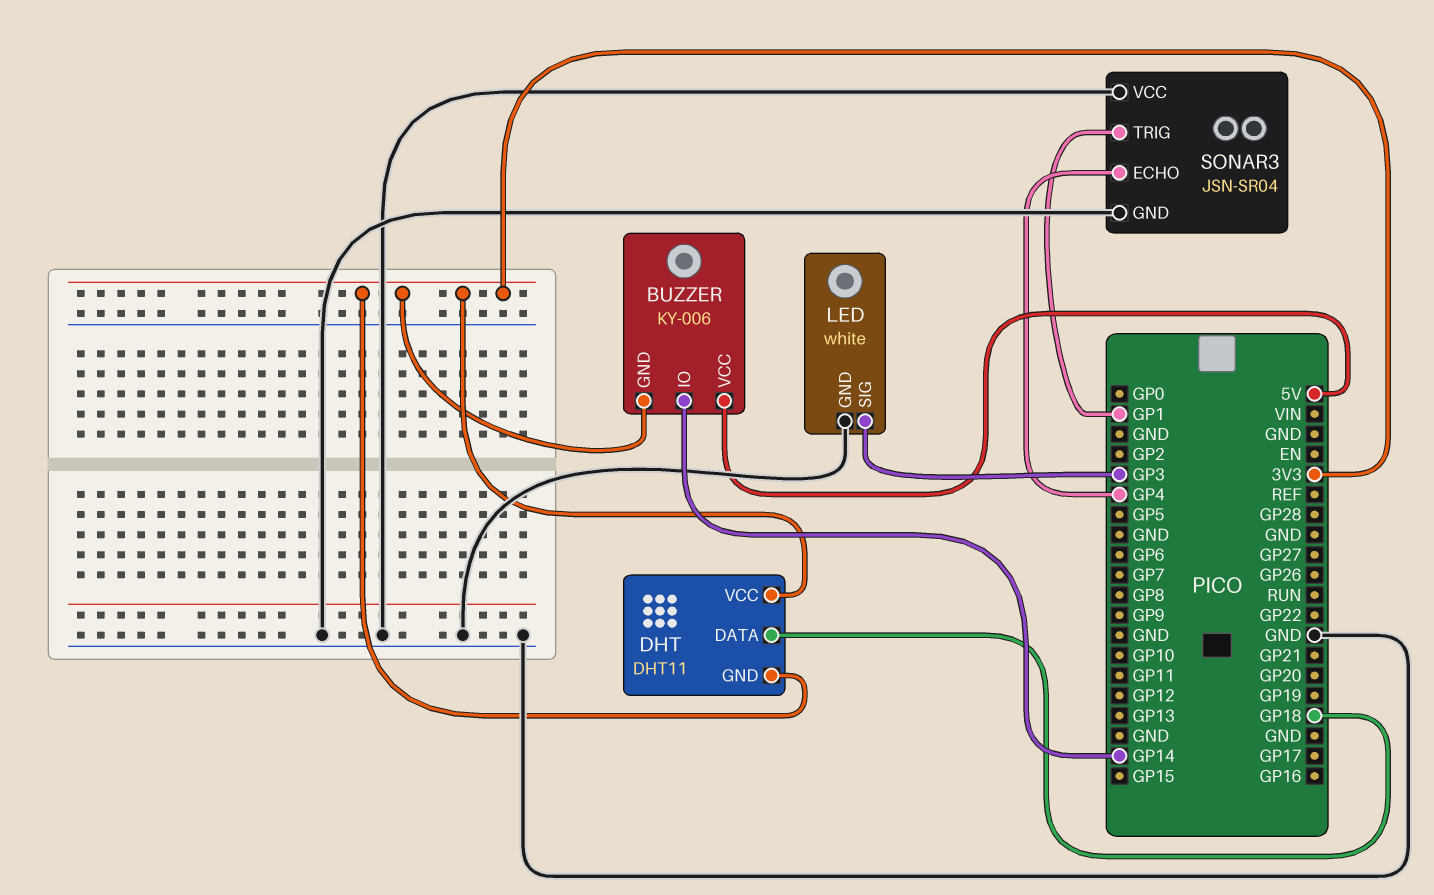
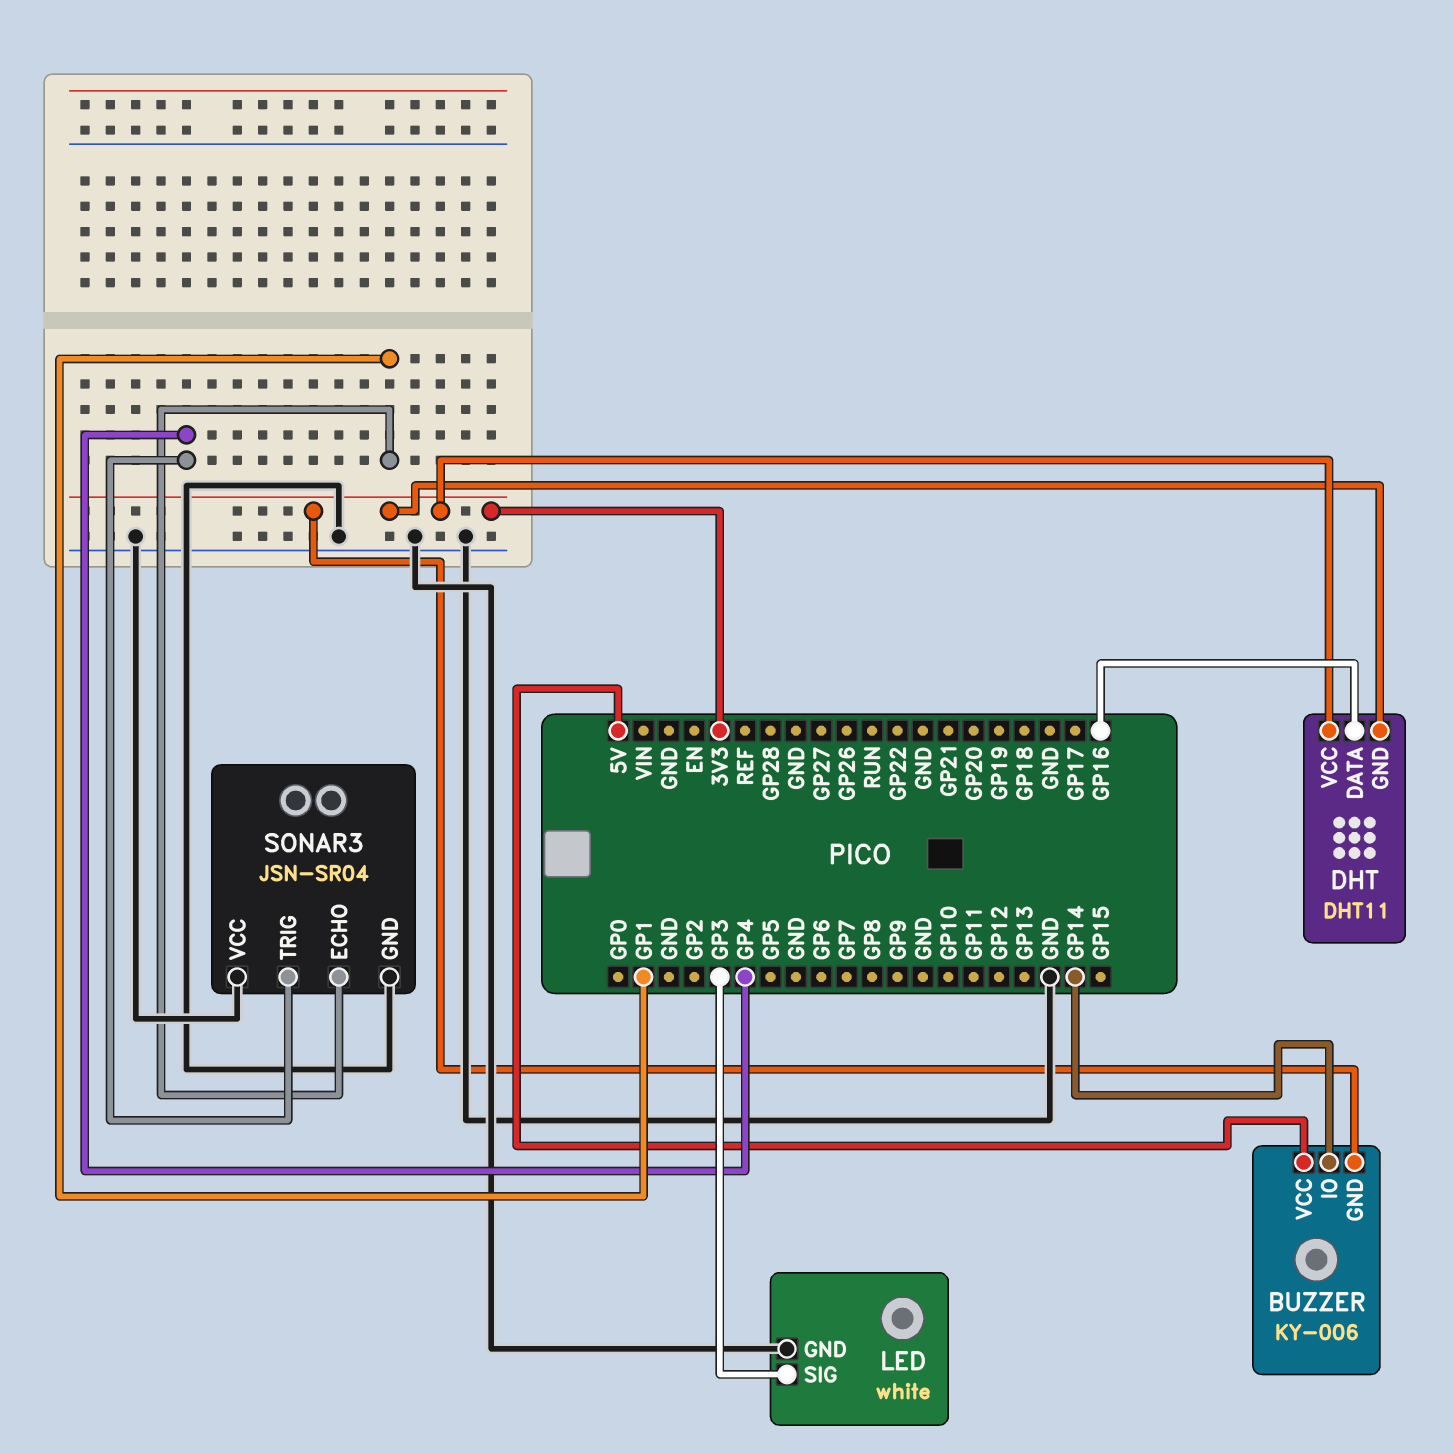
DHT pin DATA: GP18 -> GP16
SONAR3 pin ECHO: GP4 -> GP1
SONAR3 pin TRIG: GP1 -> GP4

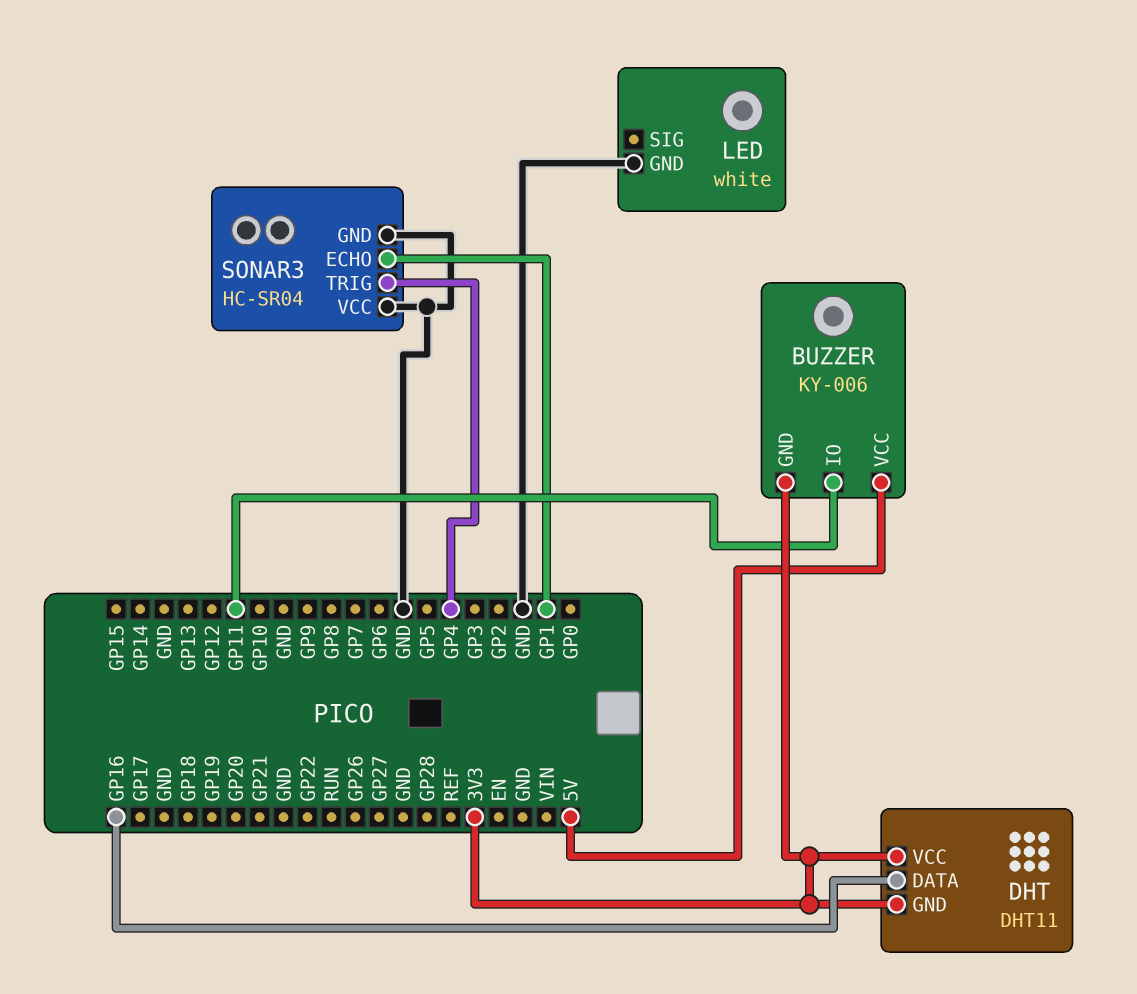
BUZZER pin IO: GP14 -> GP11
LED pin SIG: GP3 -> none
SONAR3: JSN-SR04 -> HC-SR04

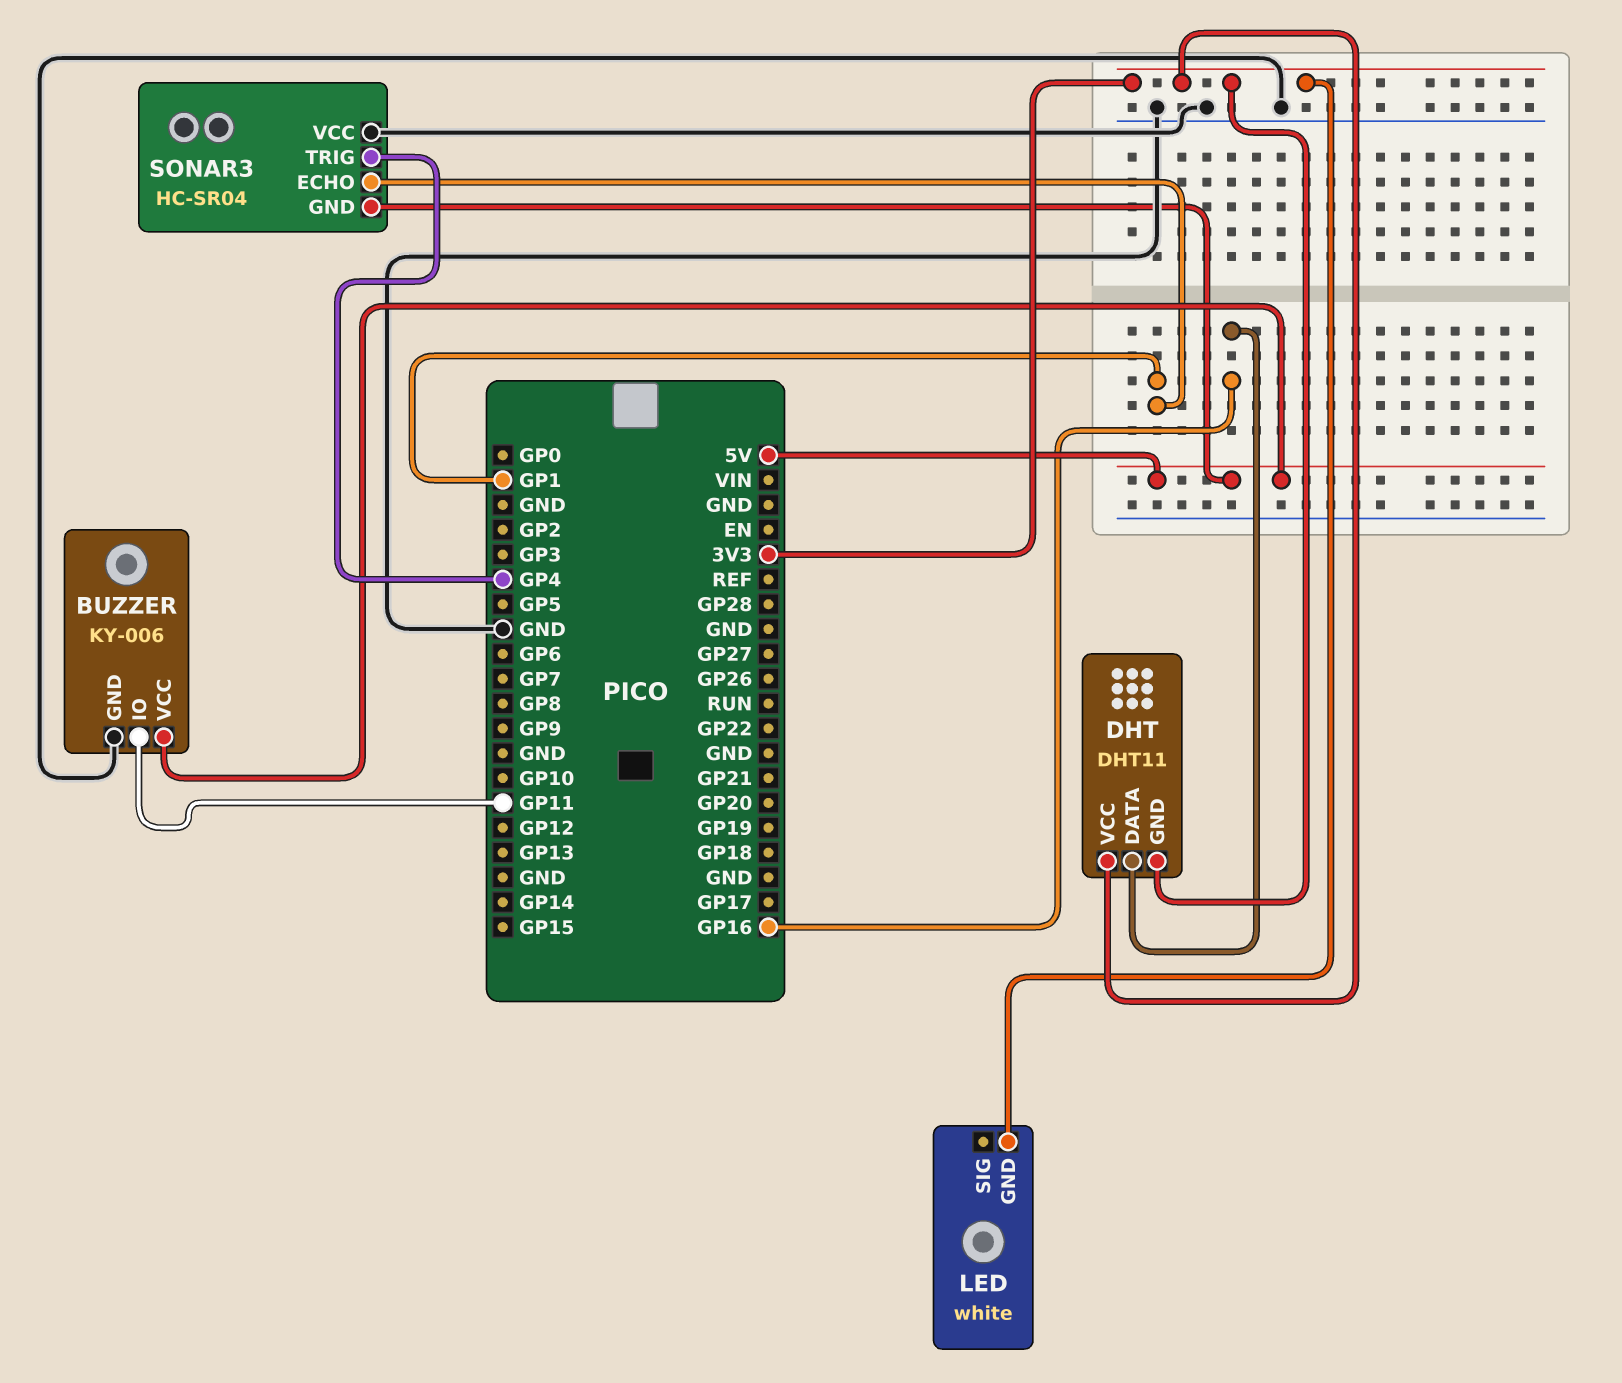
BUZZER pin GND: 3V3 -> GND
LED pin GND: GND -> 3V3
SONAR3 pin GND: GND -> 5V

